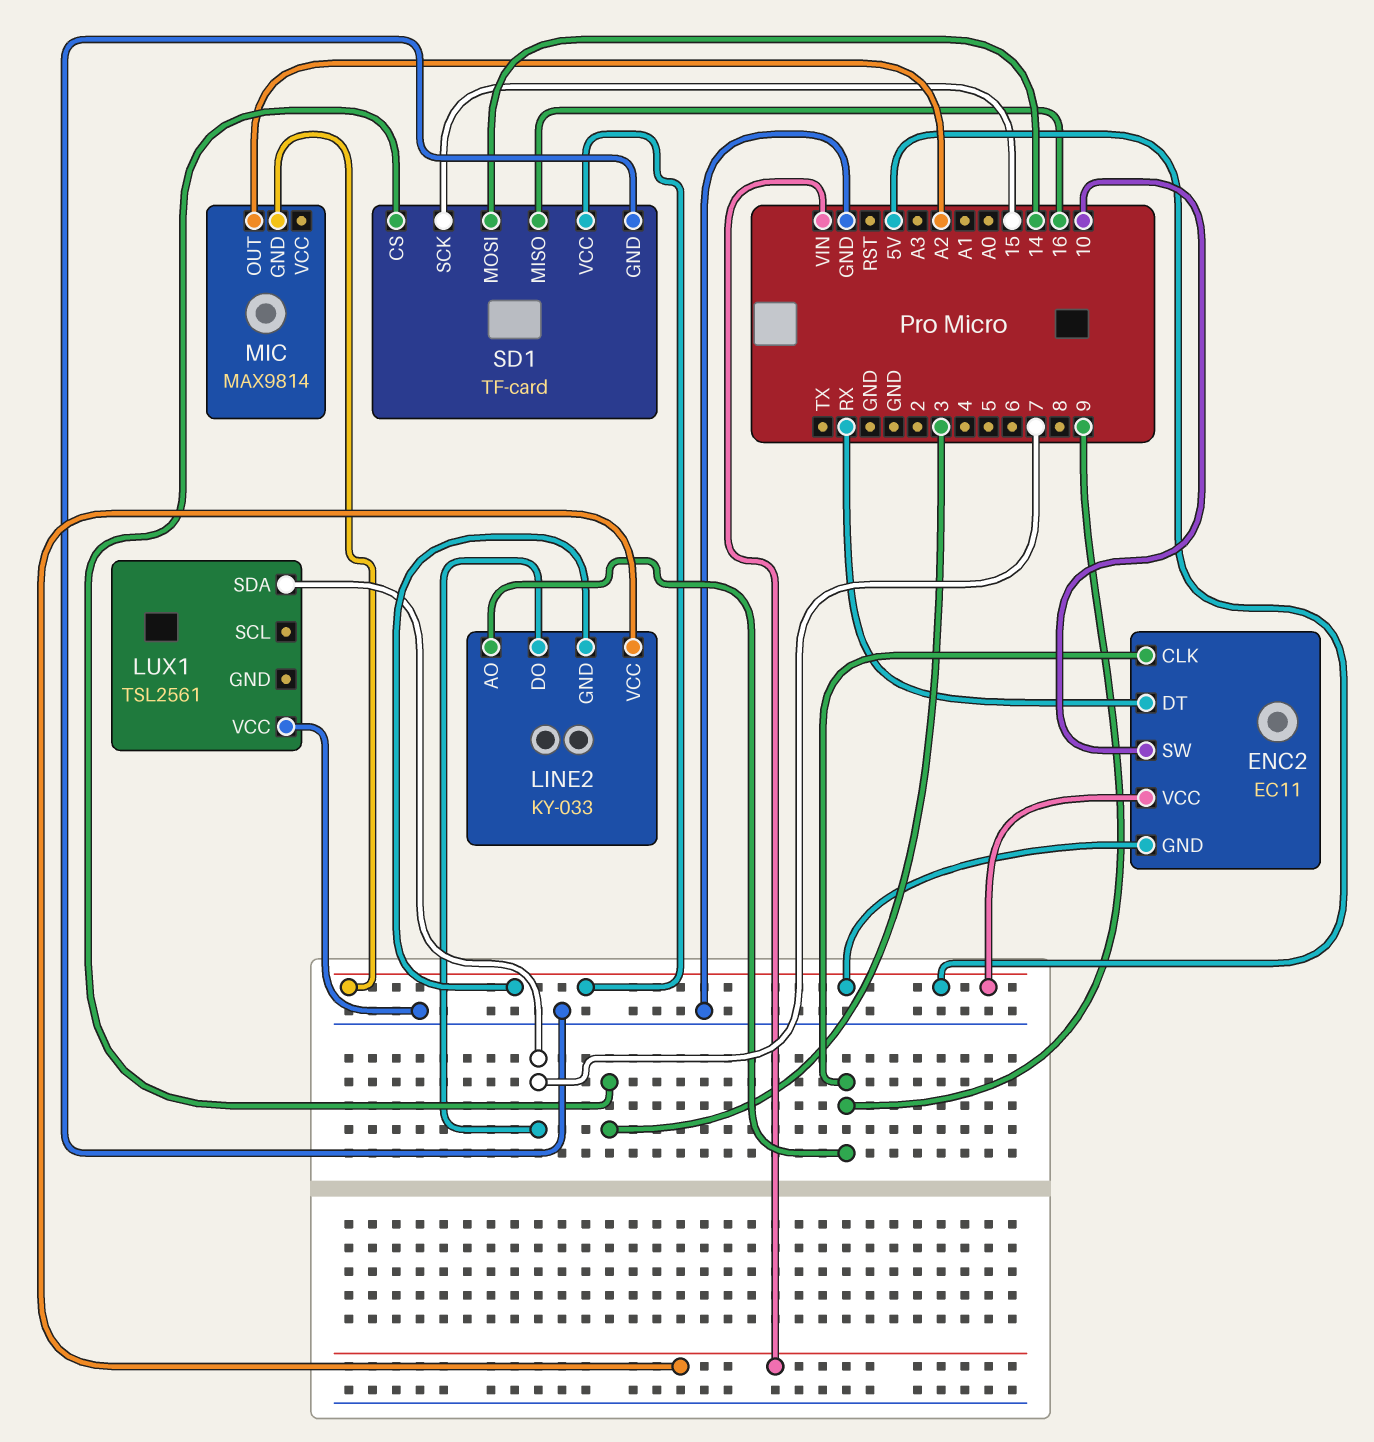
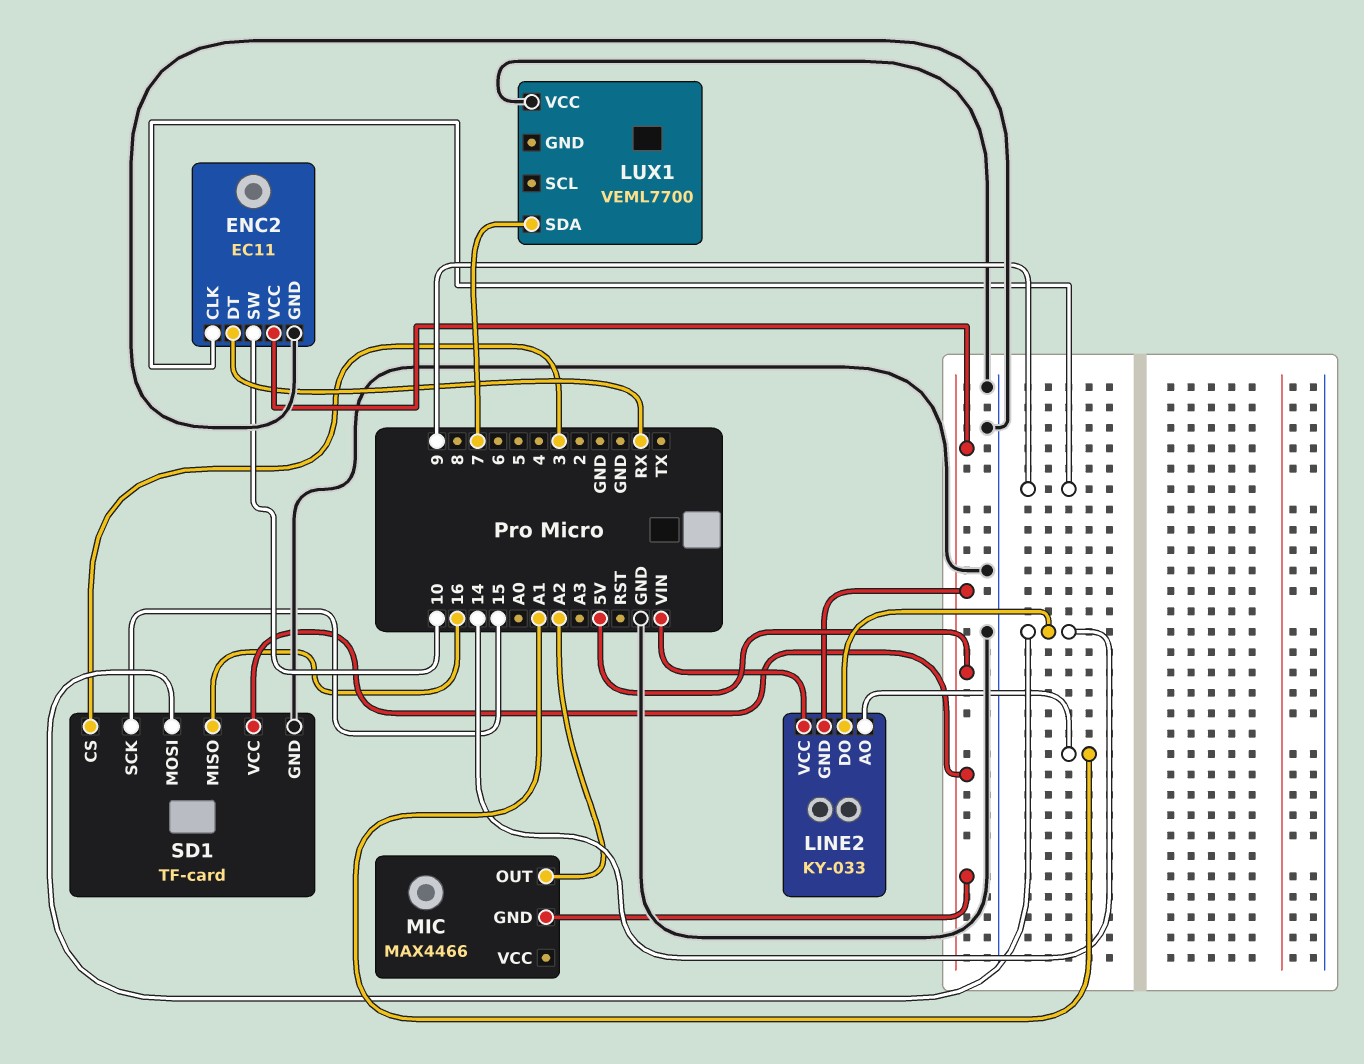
ENC2 pin GND: 5V -> GND
LINE2 pin AO: 9 -> A1
LINE2 pin DO: 7 -> 14
LUX1: TSL2561 -> VEML7700
MIC: MAX9814 -> MAX4466

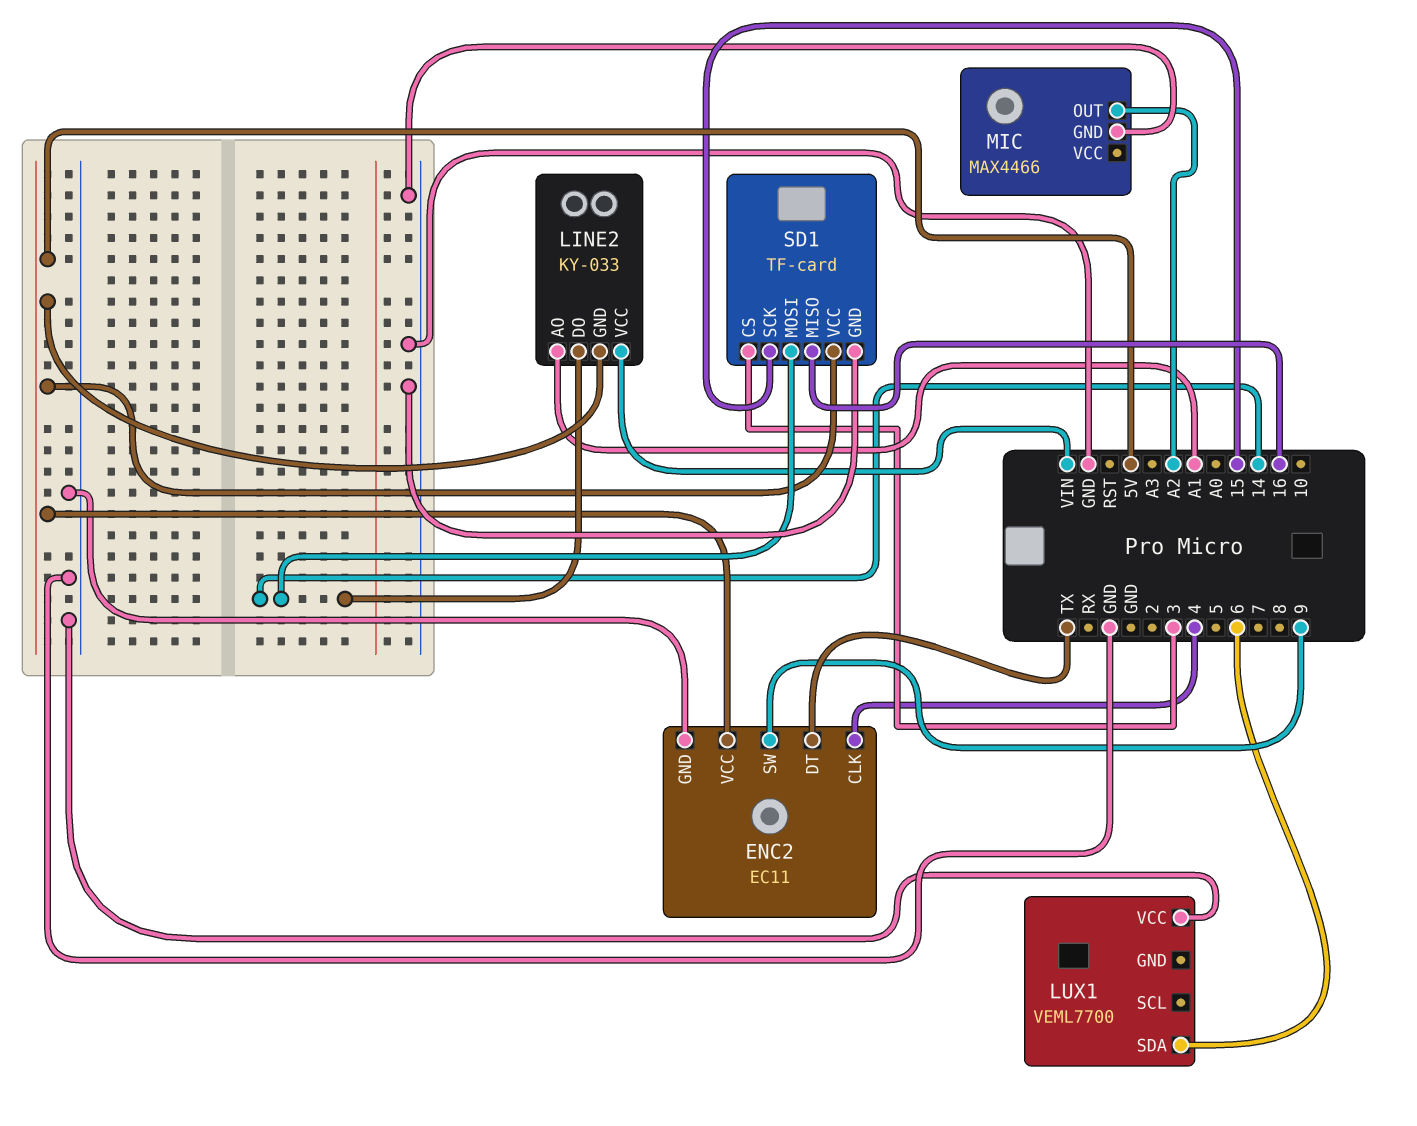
ENC2 pin CLK: 9 -> 4
ENC2 pin DT: RX -> TX
ENC2 pin SW: 10 -> 9
LUX1 pin SDA: 7 -> 6
MIC pin GND: 5V -> GND

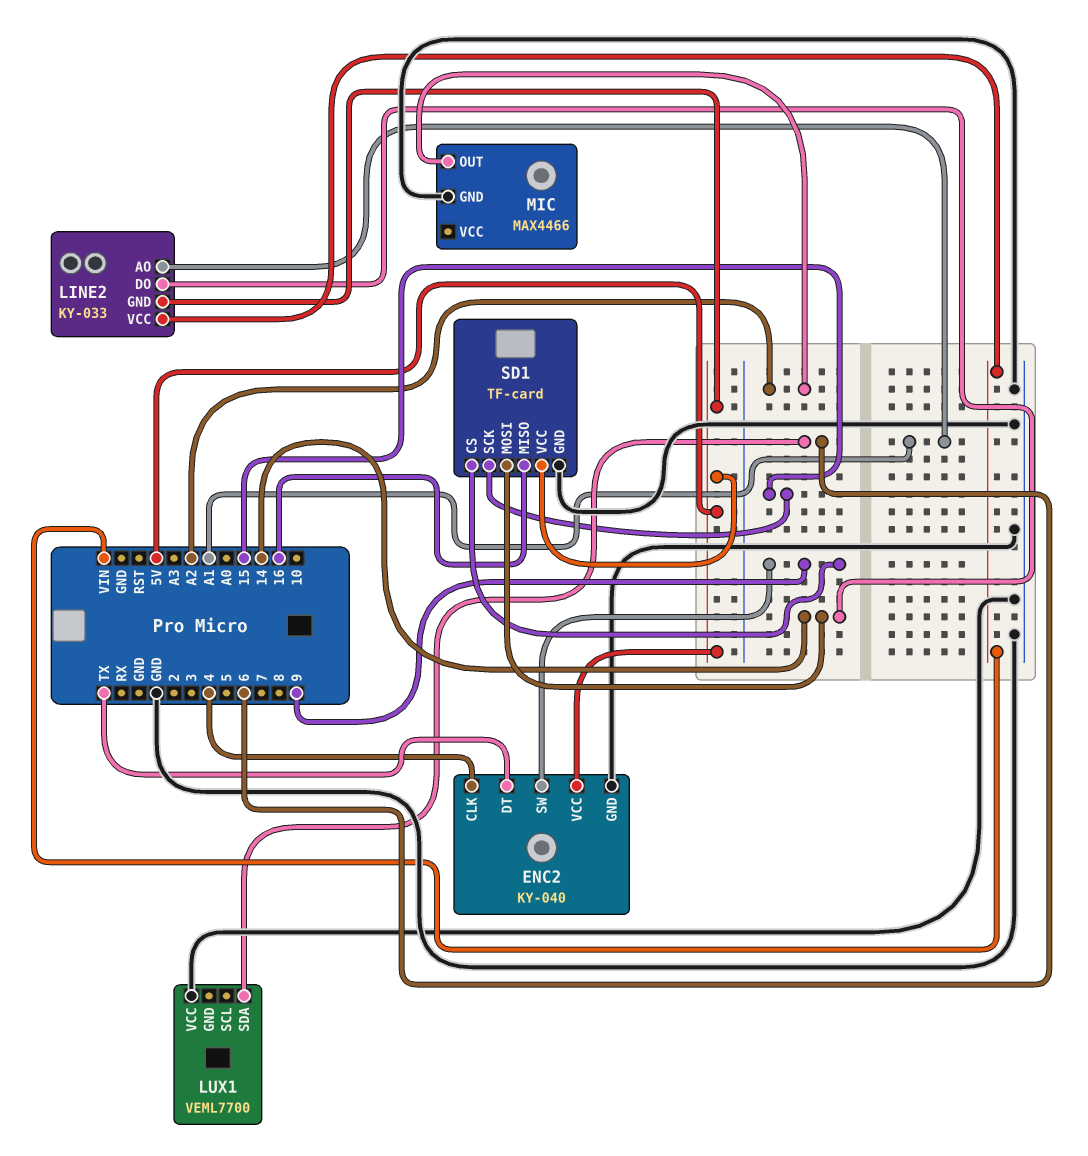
ENC2: EC11 -> KY-040
SD1 pin CS: 3 -> 9

